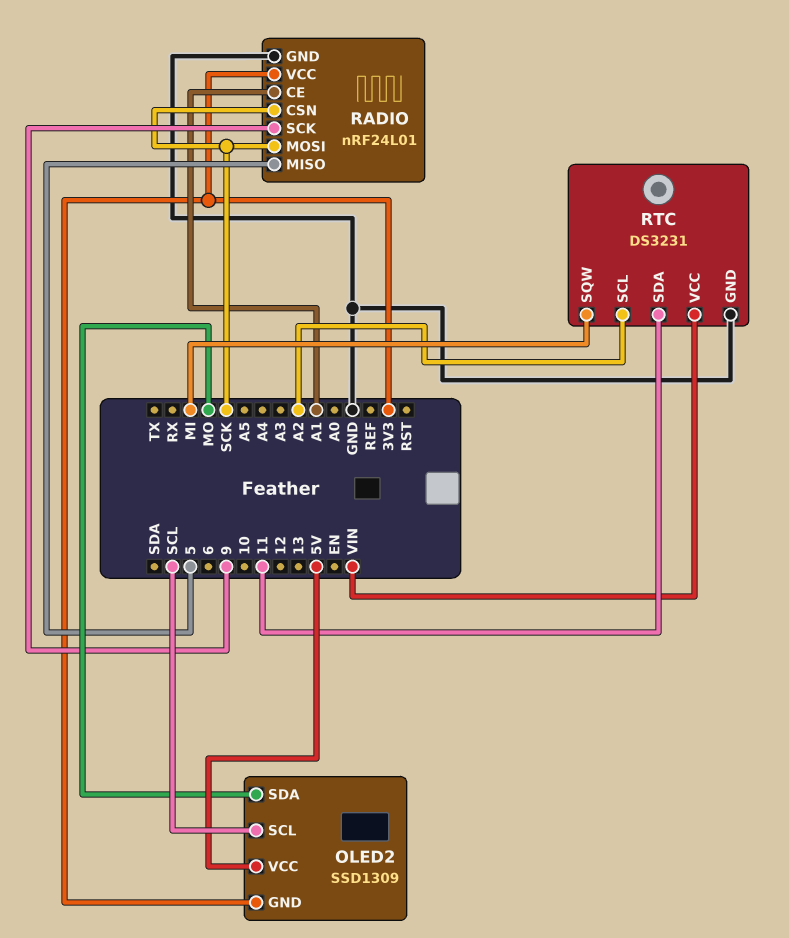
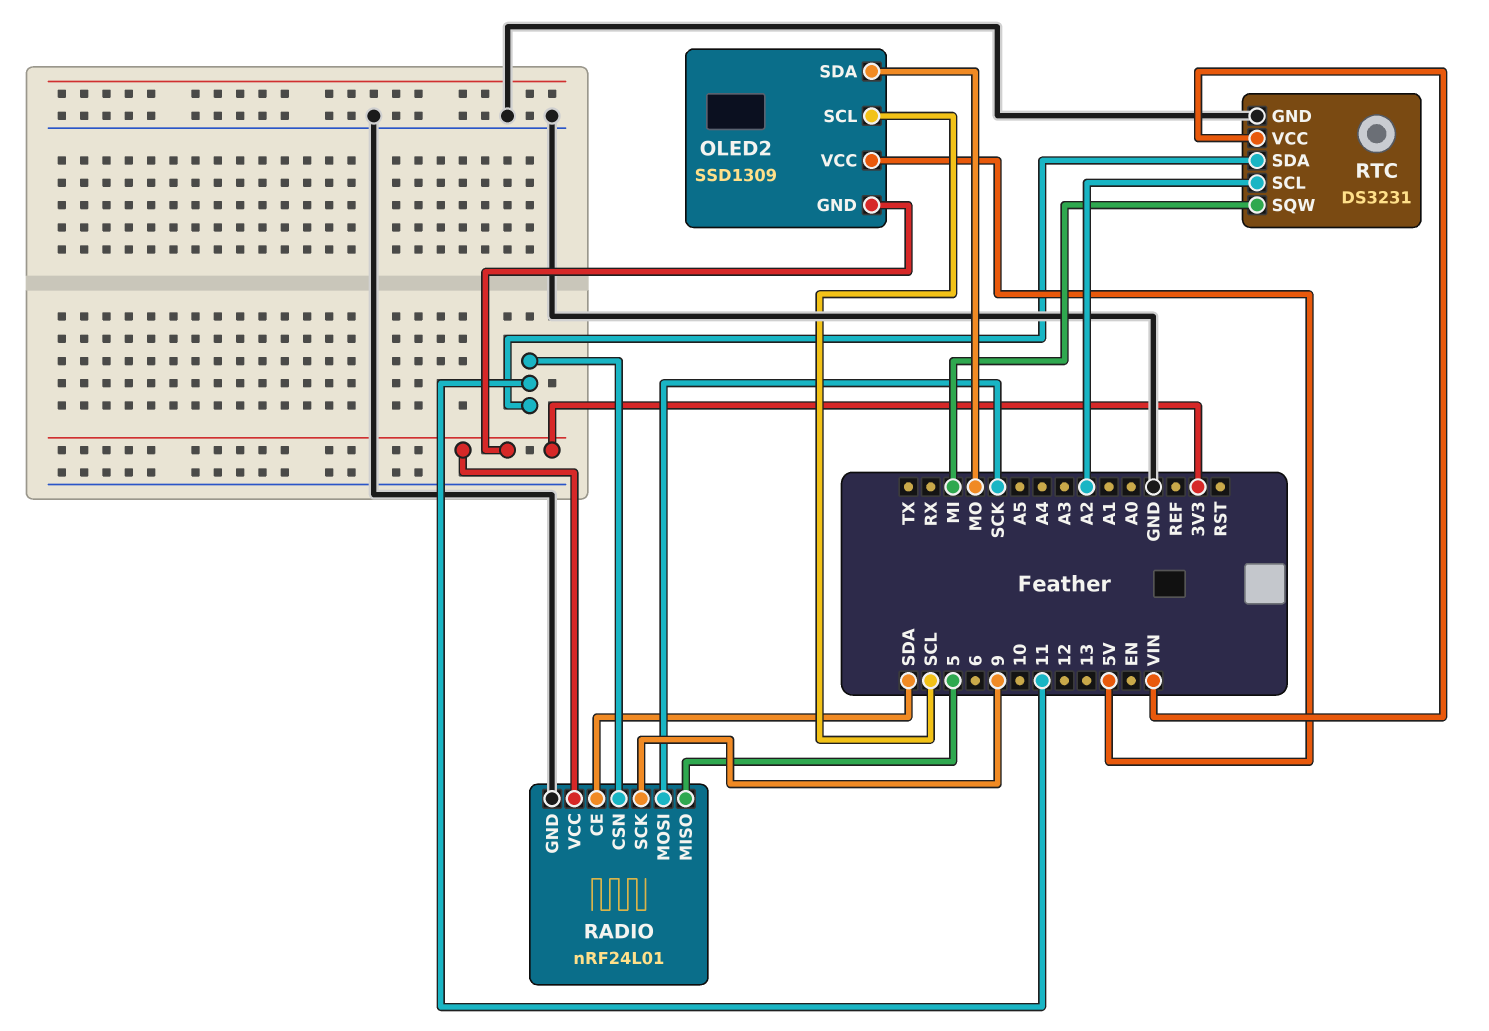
RADIO pin CE: A1 -> SDA
RADIO pin CSN: SCK -> 11

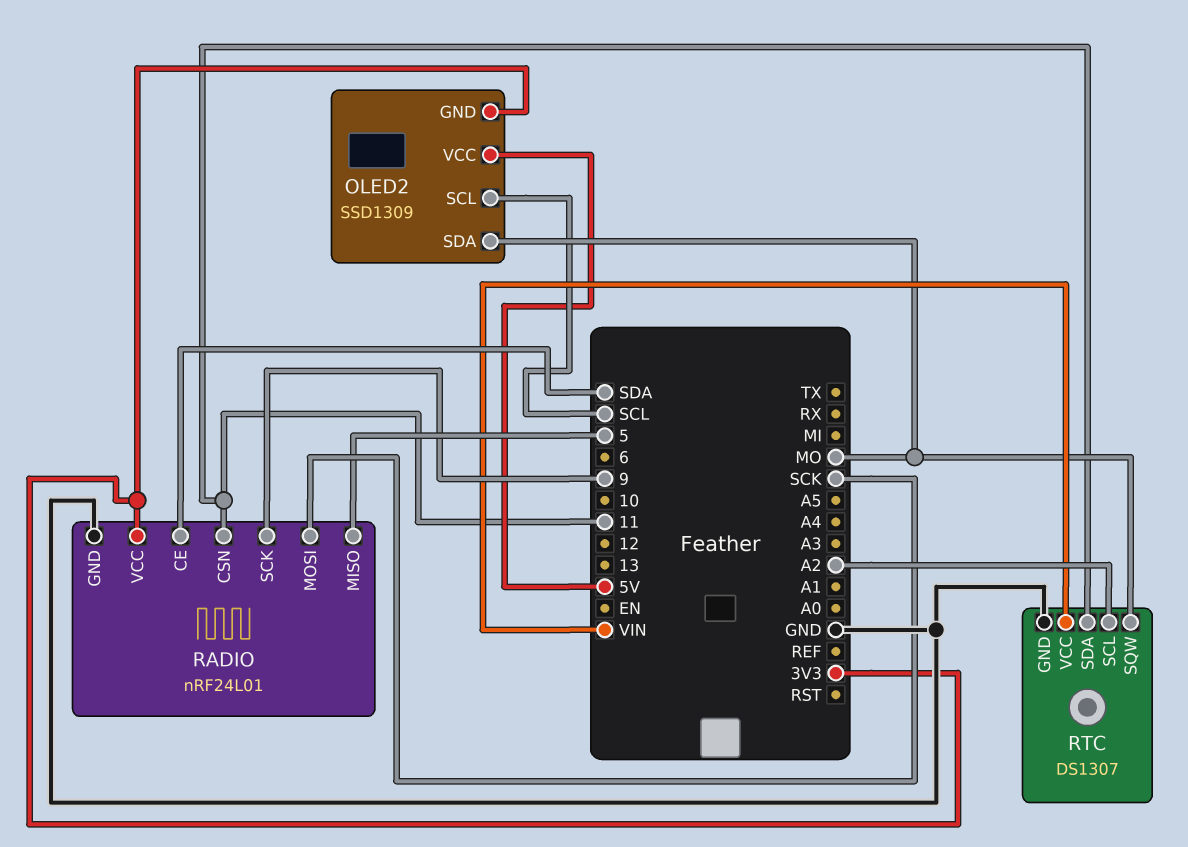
RTC: DS3231 -> DS1307
RTC pin SQW: MI -> MO

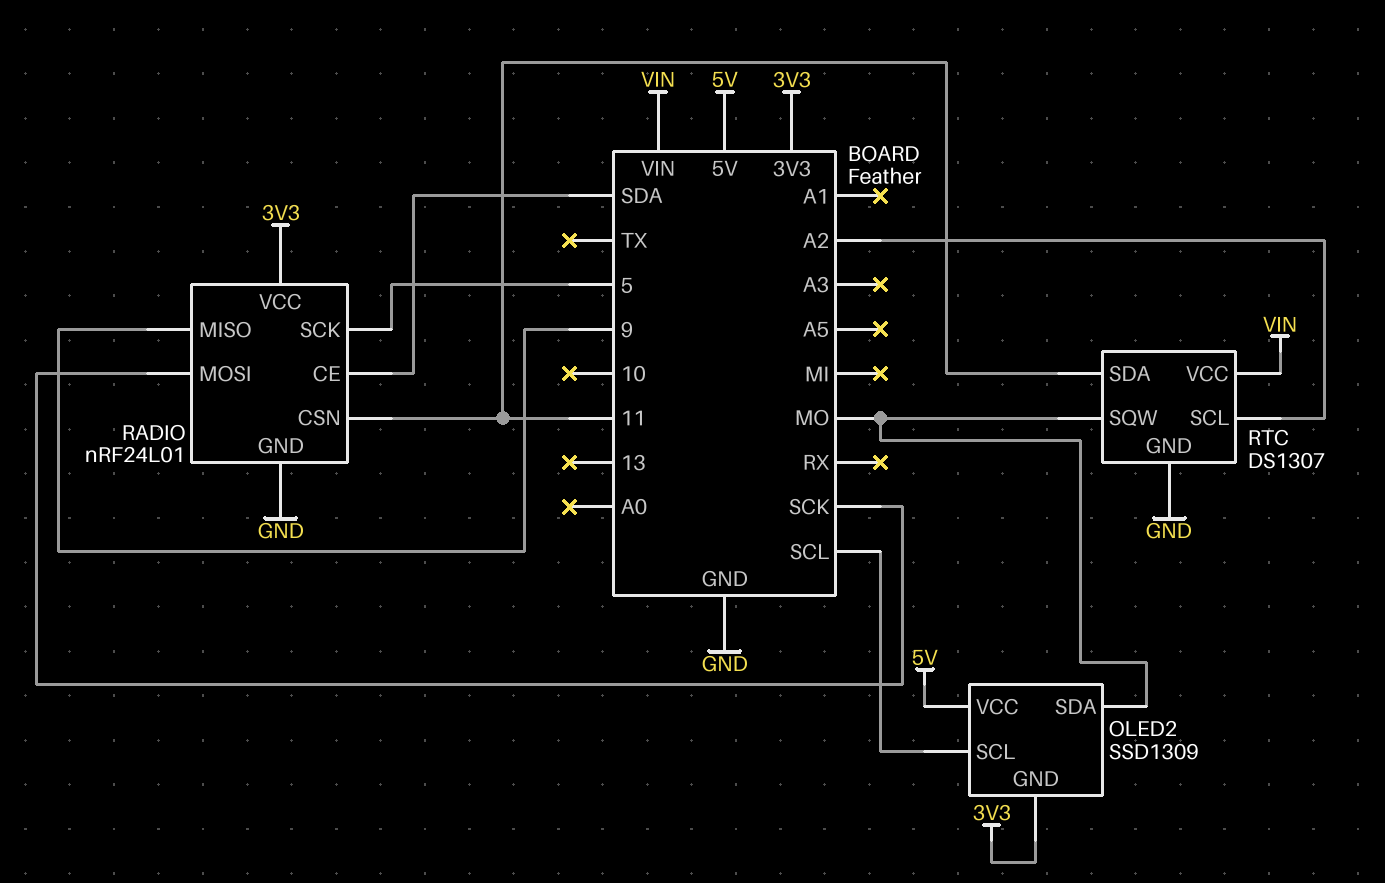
RADIO pin MISO: 5 -> 9
RADIO pin SCK: 9 -> 5

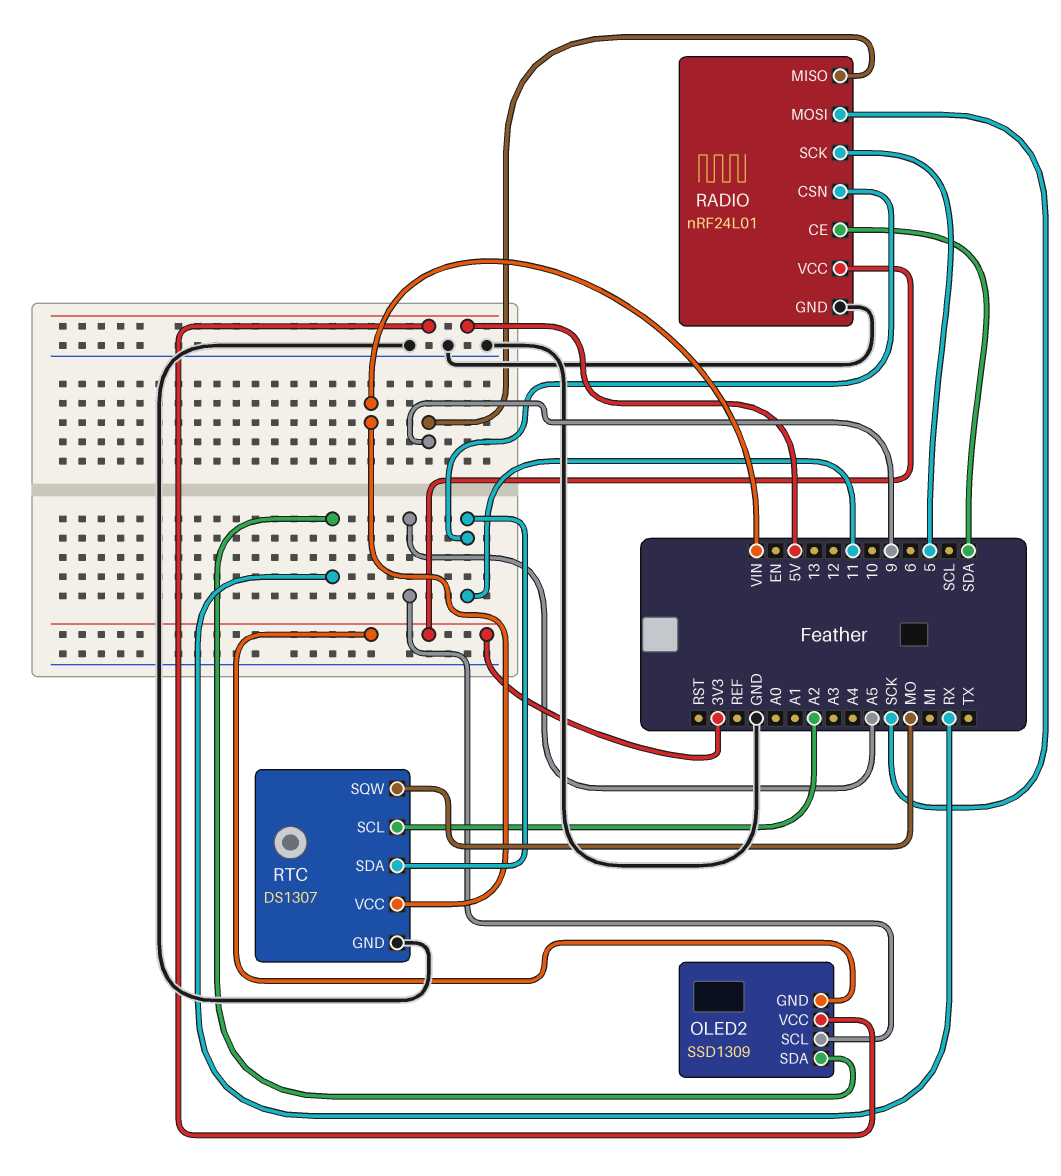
OLED2 pin SCL: SCL -> A5
OLED2 pin SDA: MO -> RX

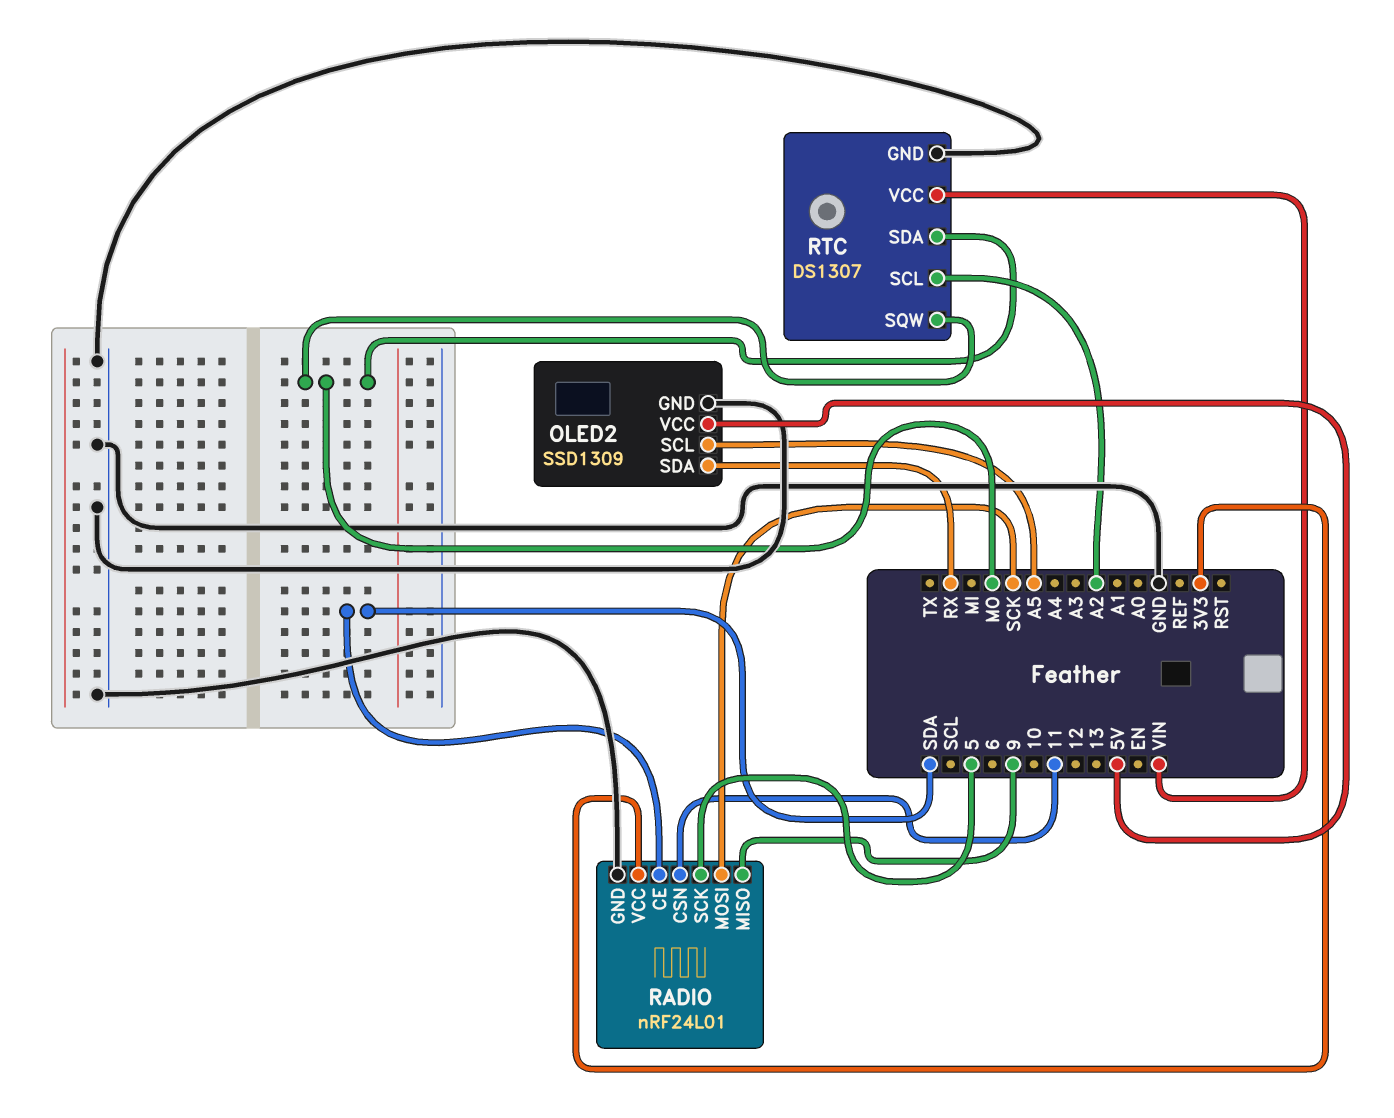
OLED2 pin GND: 3V3 -> GND
RTC pin SDA: 11 -> MO

